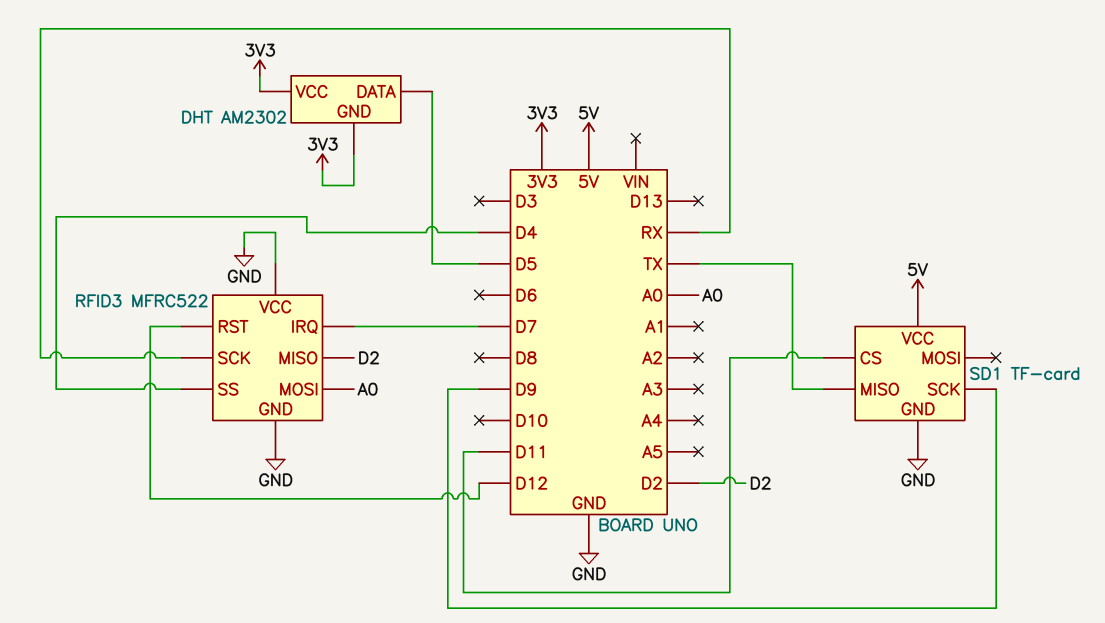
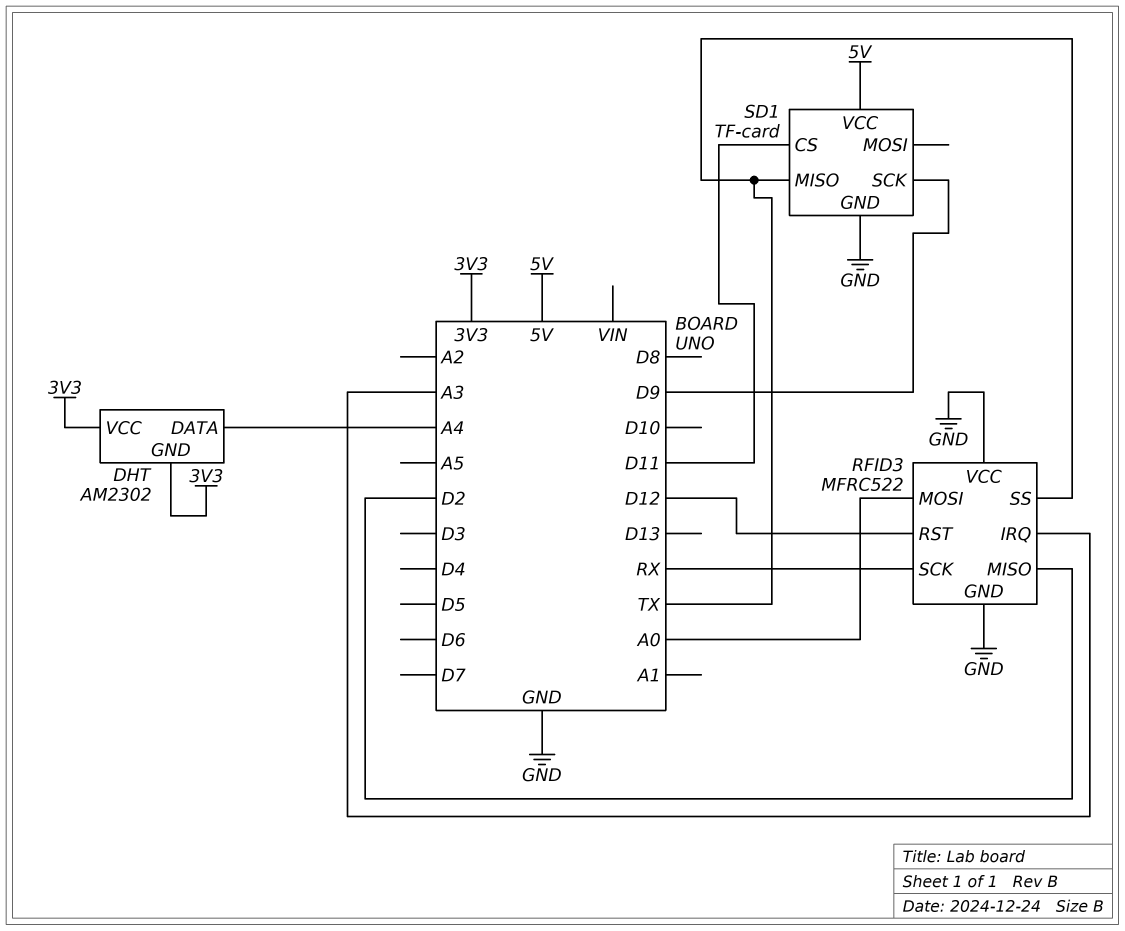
DHT pin DATA: D5 -> A4
RFID3 pin IRQ: D7 -> A3
RFID3 pin SS: D4 -> TX

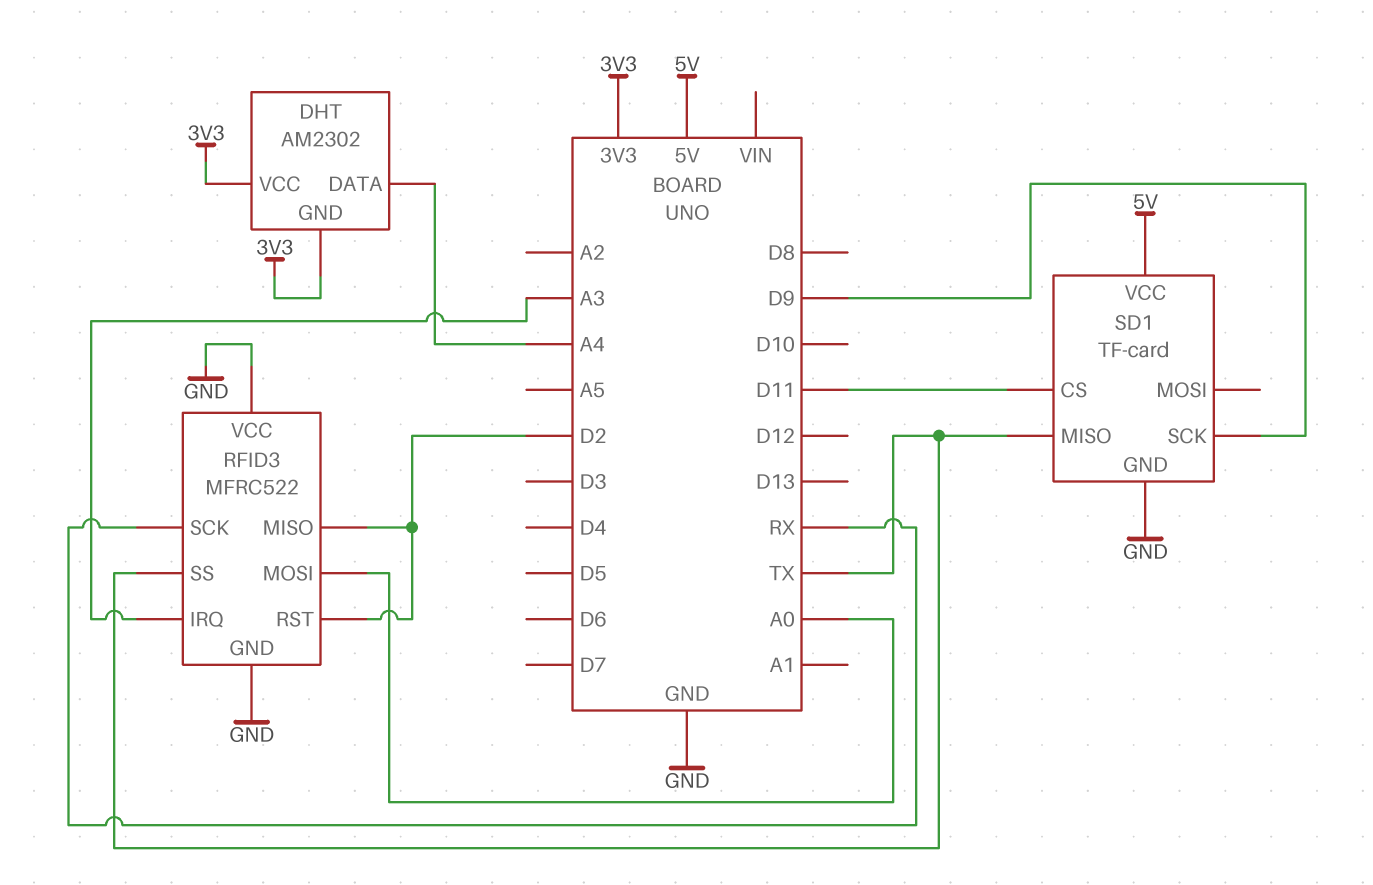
RFID3 pin RST: D12 -> D2

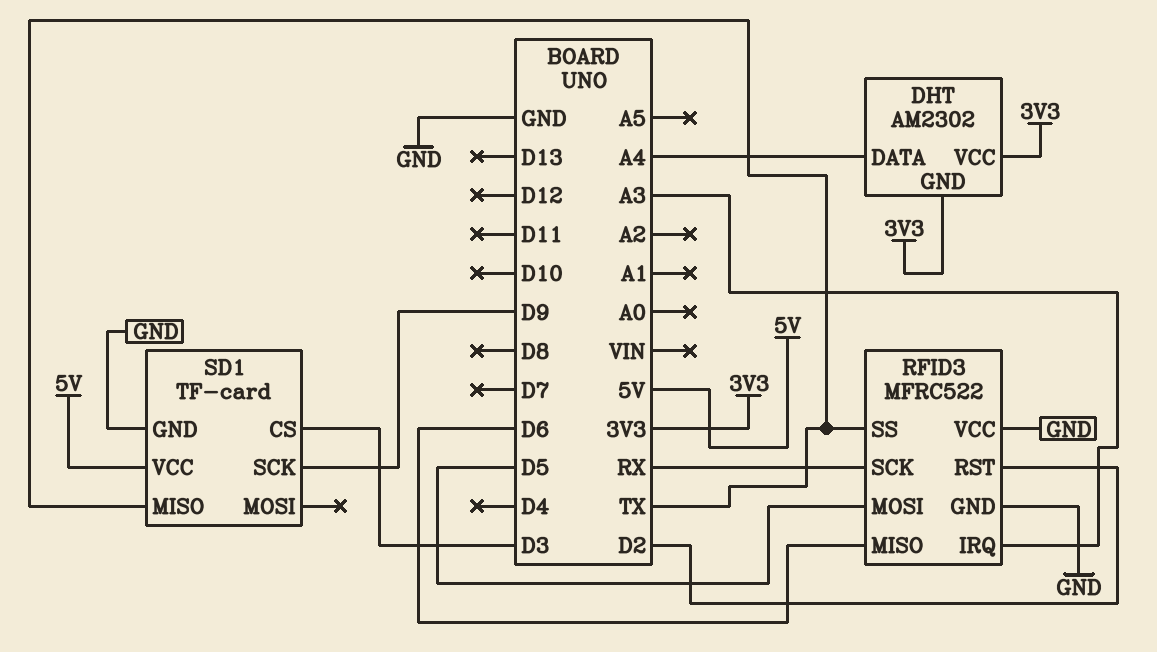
RFID3 pin MISO: D2 -> D6
RFID3 pin MOSI: A0 -> D5
SD1 pin CS: D11 -> D3

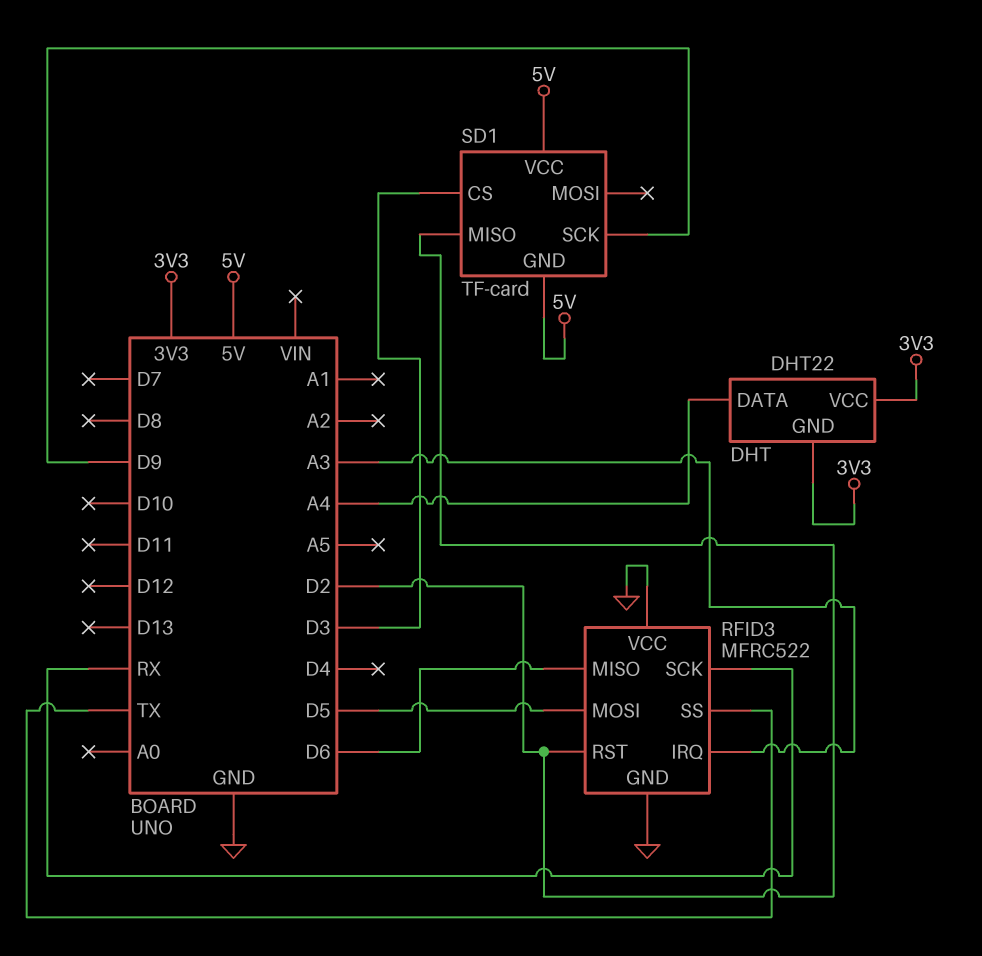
DHT: AM2302 -> DHT22
SD1 pin GND: GND -> 5V
SD1 pin MISO: TX -> D2

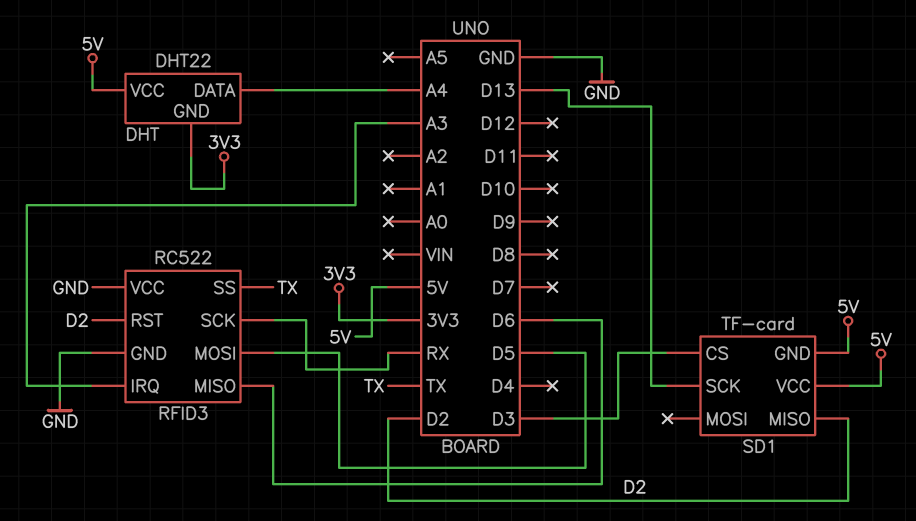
DHT pin VCC: 3V3 -> 5V
RFID3: MFRC522 -> RC522
SD1 pin SCK: D9 -> D13

